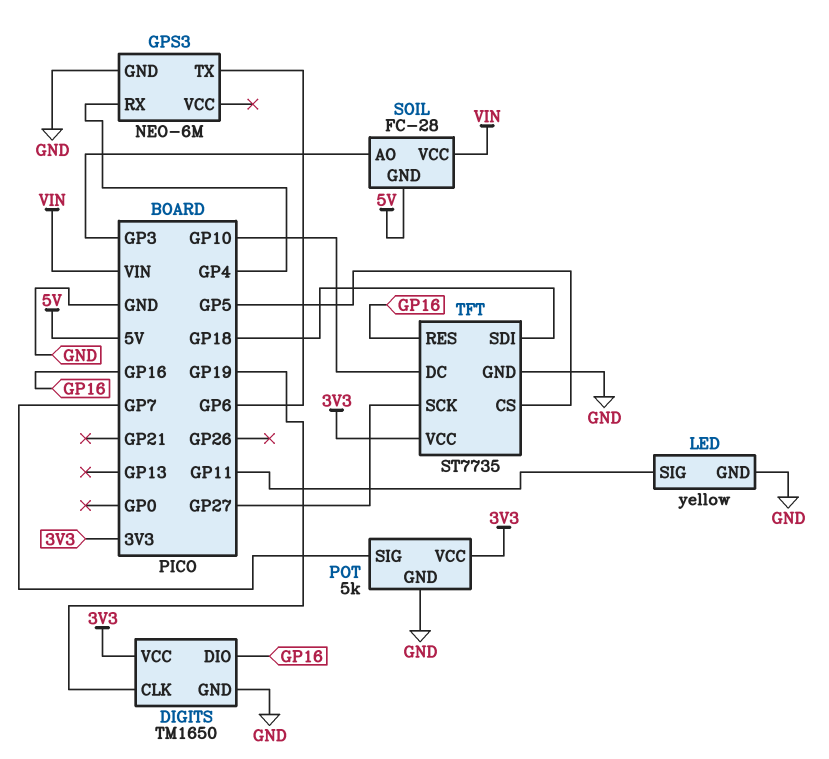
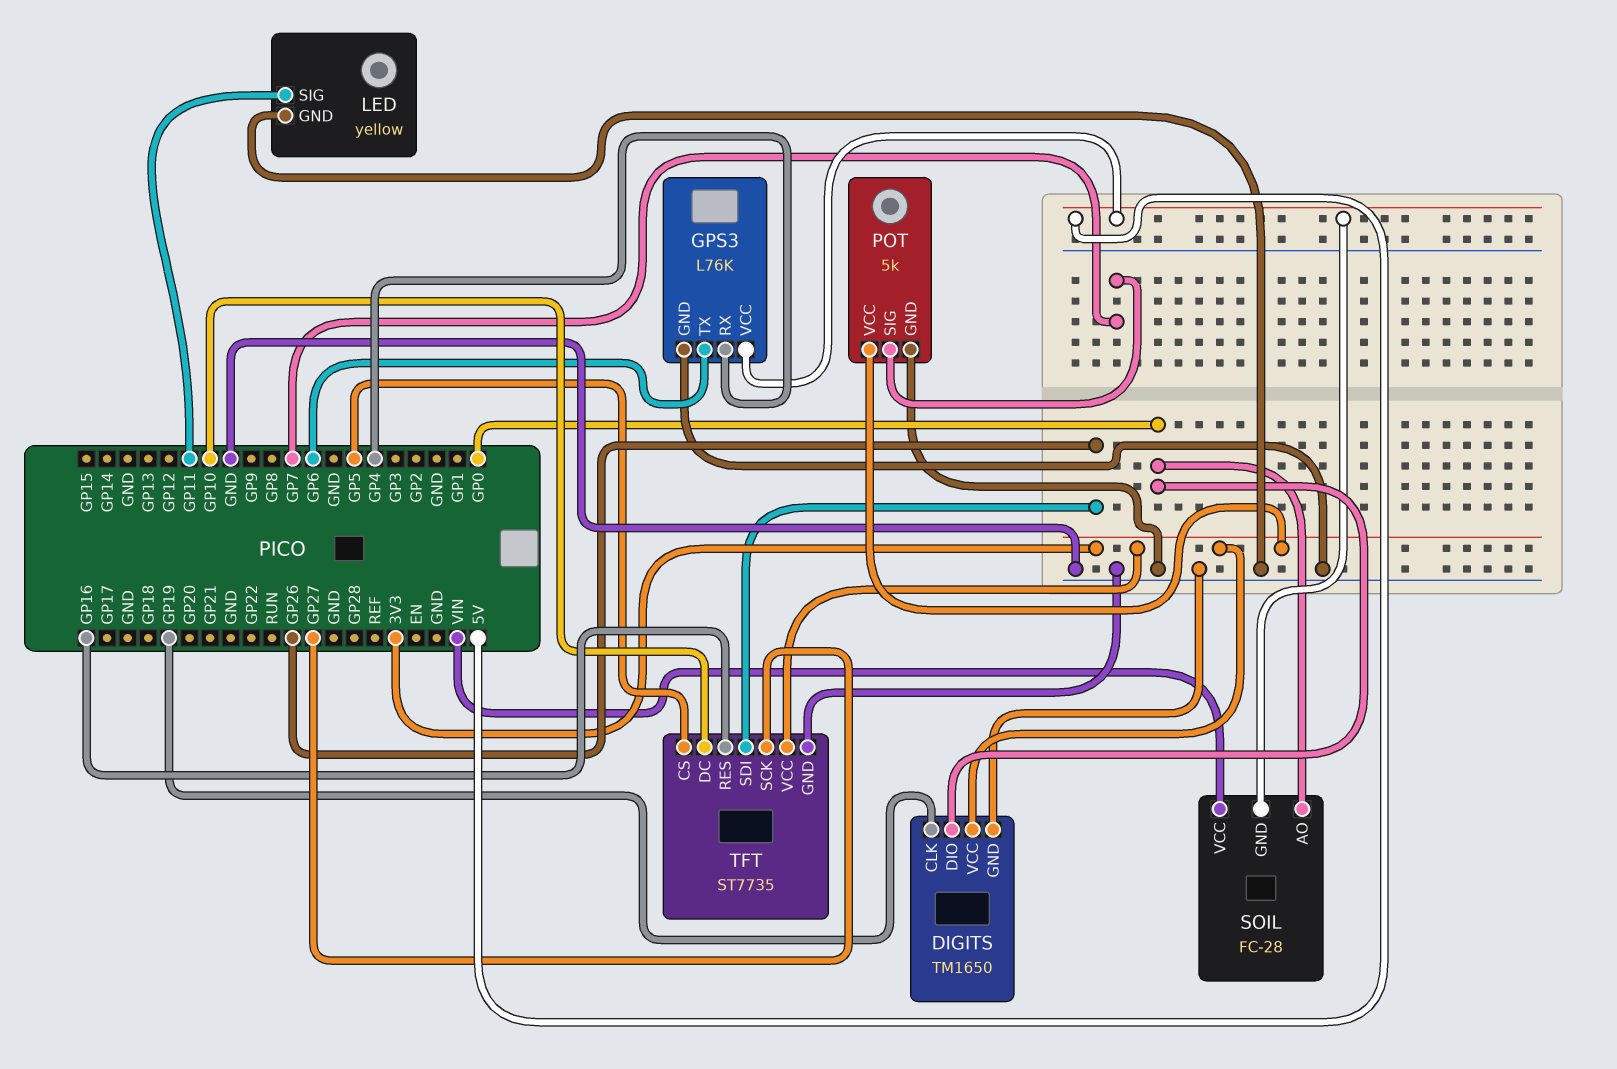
DIGITS pin DIO: GP16 -> GP0
GPS3: NEO-6M -> L76K
GPS3 pin VCC: none -> 5V
SOIL pin AO: GP3 -> GP0
TFT pin SDI: GP18 -> GP26

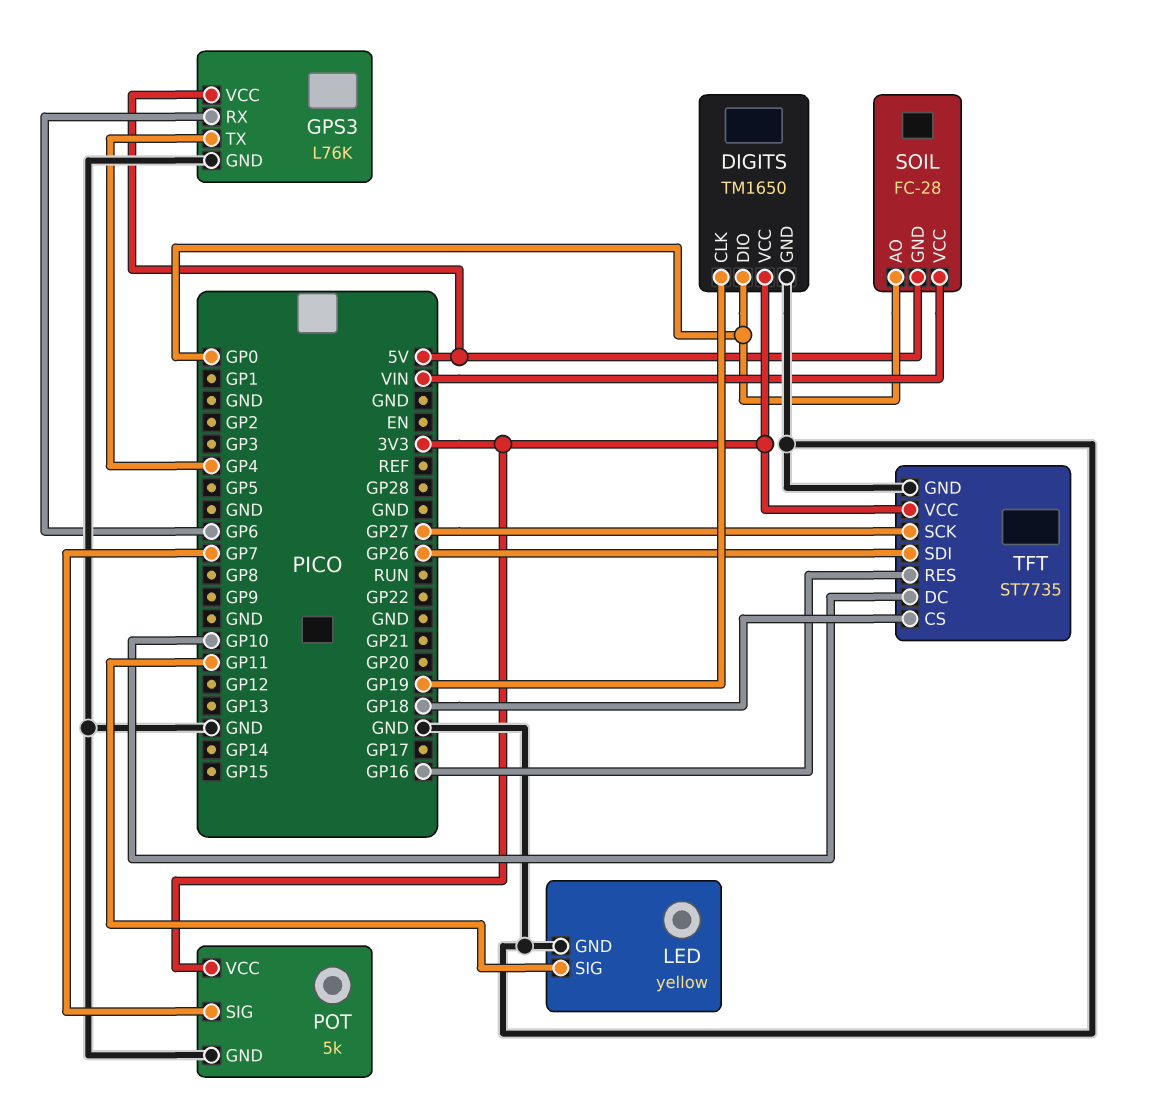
GPS3 pin RX: GP4 -> GP6
GPS3 pin TX: GP6 -> GP4
TFT pin CS: GP5 -> GP18

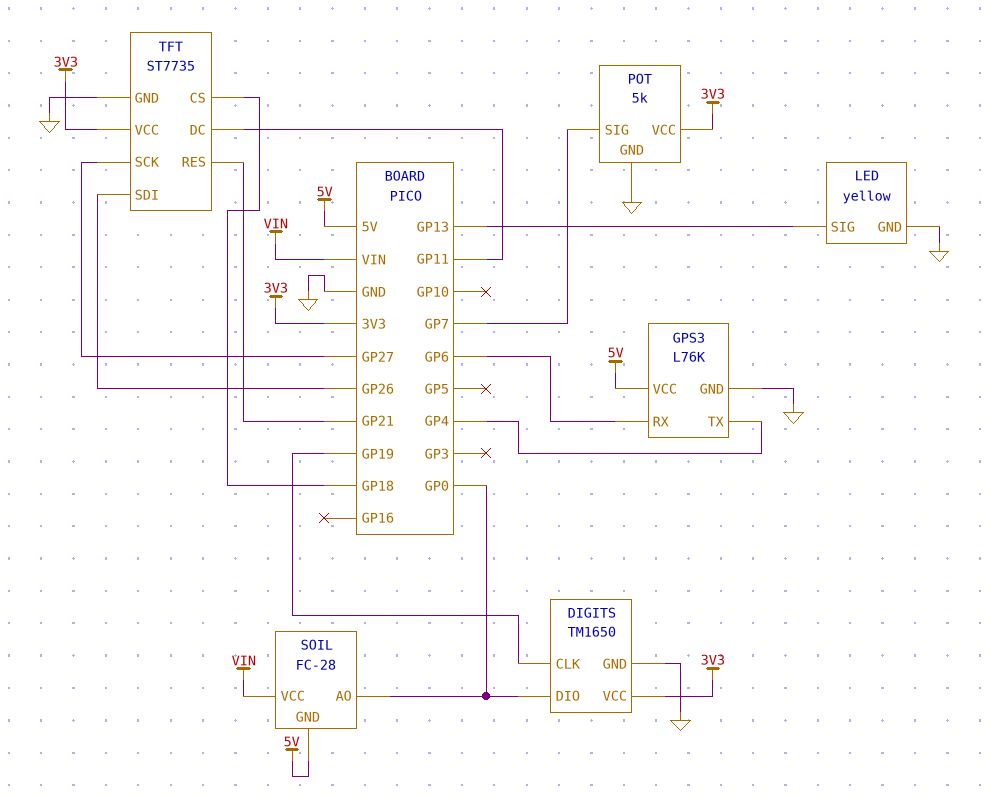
LED pin SIG: GP11 -> GP13
TFT pin DC: GP10 -> GP11
TFT pin RES: GP16 -> GP21

